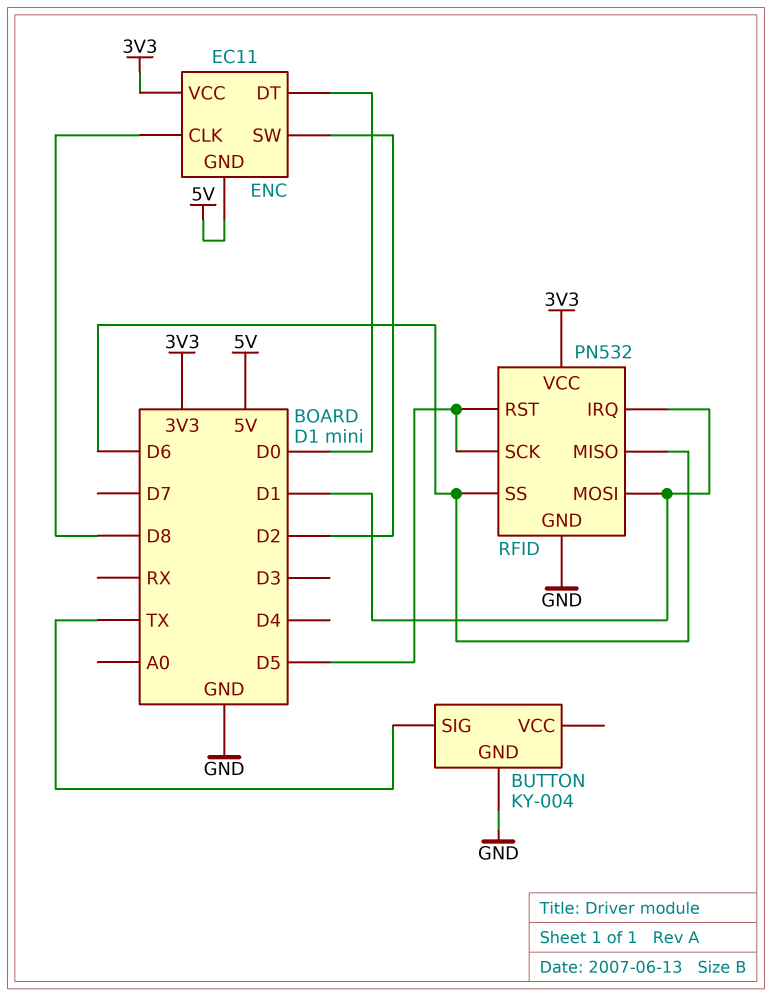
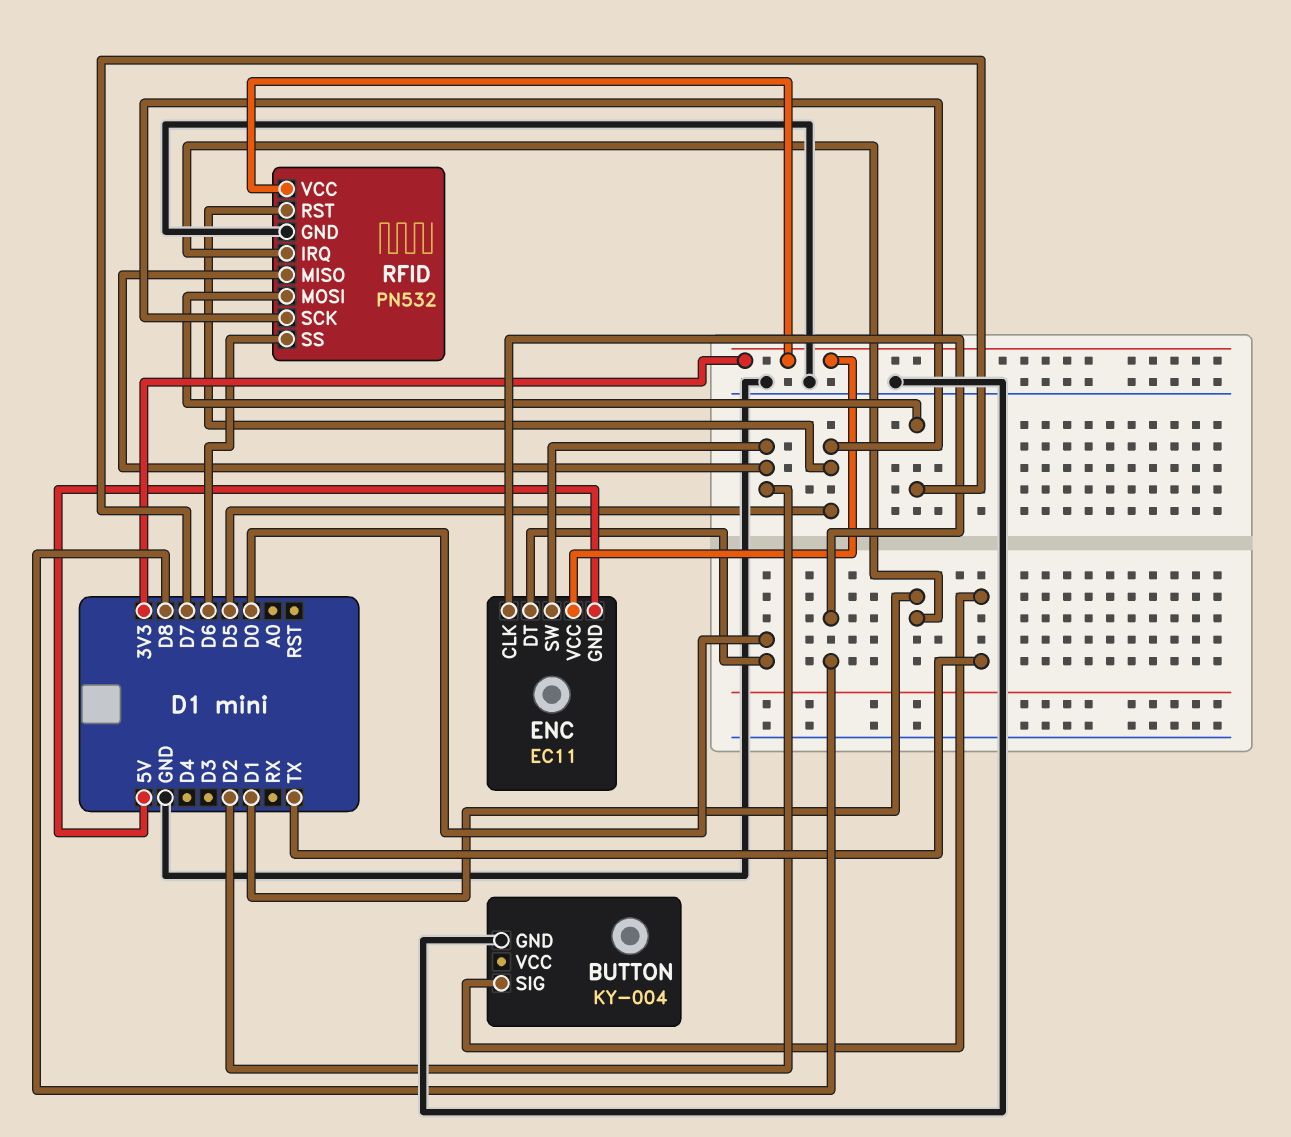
RFID pin MISO: D6 -> D2
RFID pin MOSI: D1 -> D7

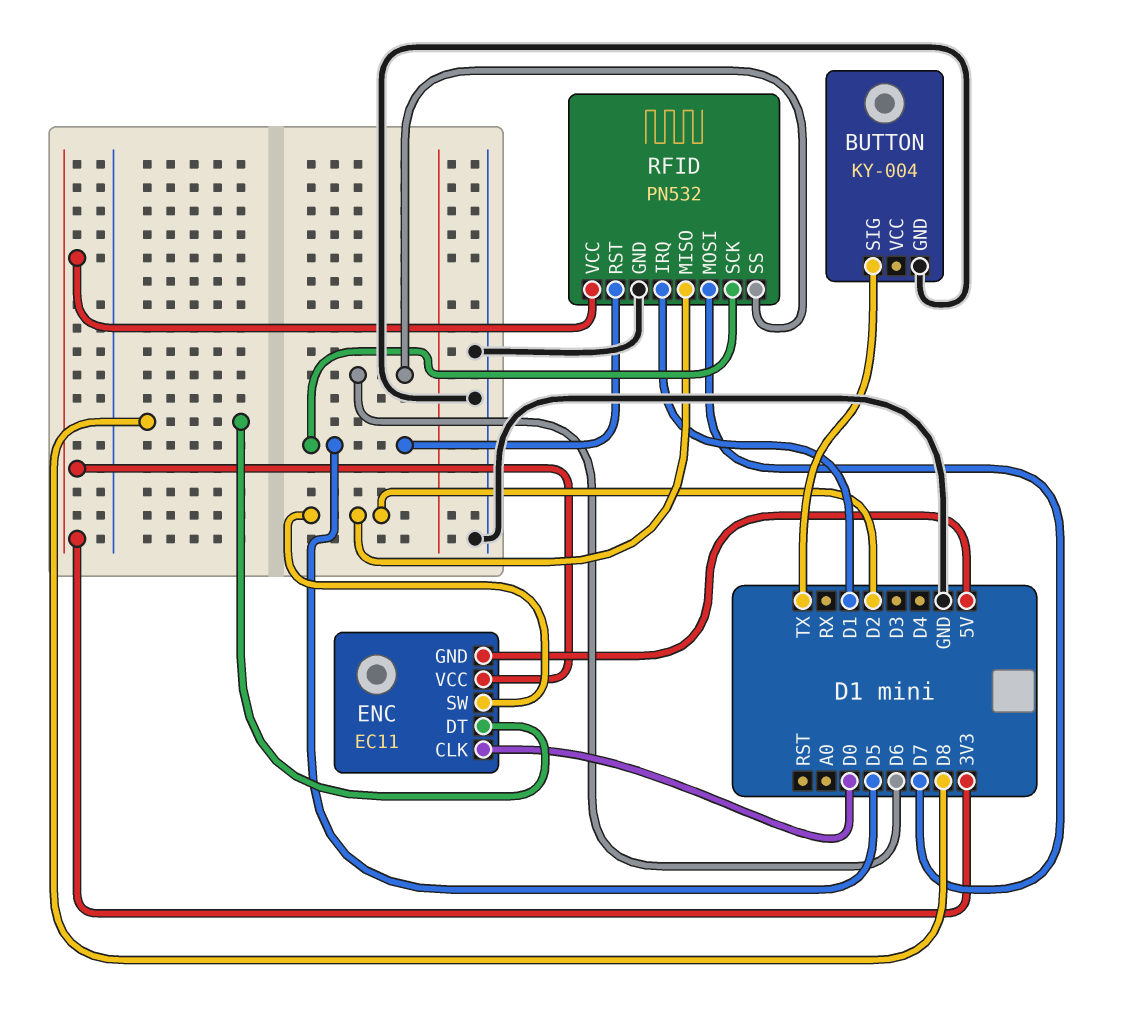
ENC pin CLK: D8 -> D0
ENC pin DT: D0 -> D8

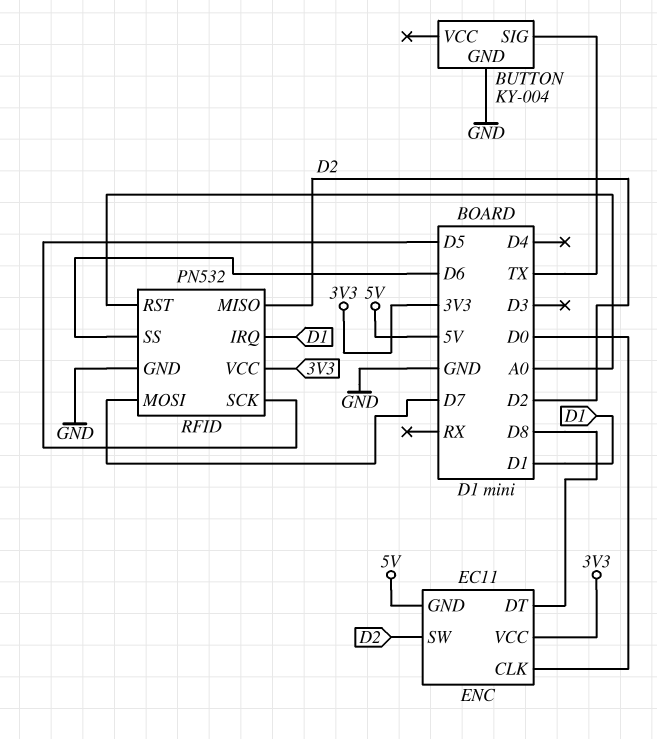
RFID pin RST: D5 -> A0

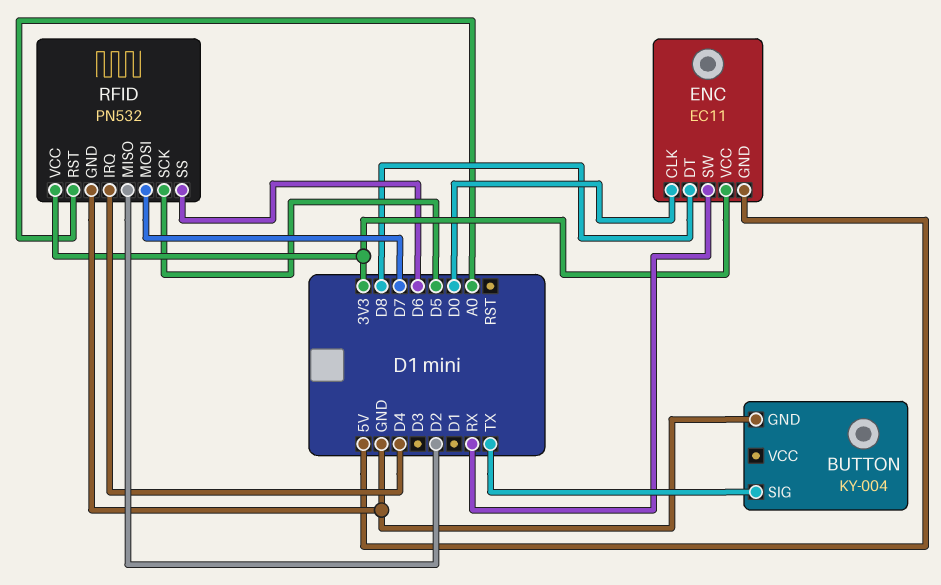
ENC pin SW: D2 -> RX
RFID pin IRQ: D1 -> D4

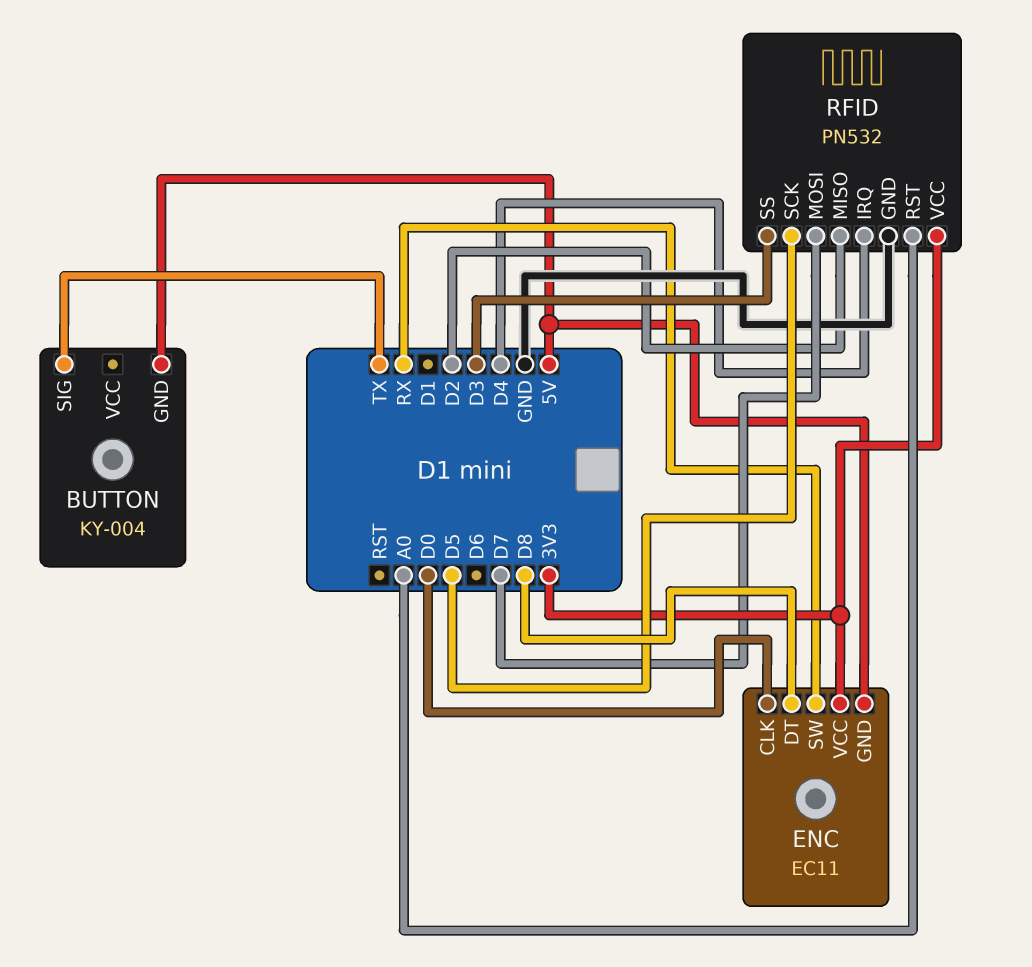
BUTTON pin GND: GND -> 5V
RFID pin SS: D6 -> D3

